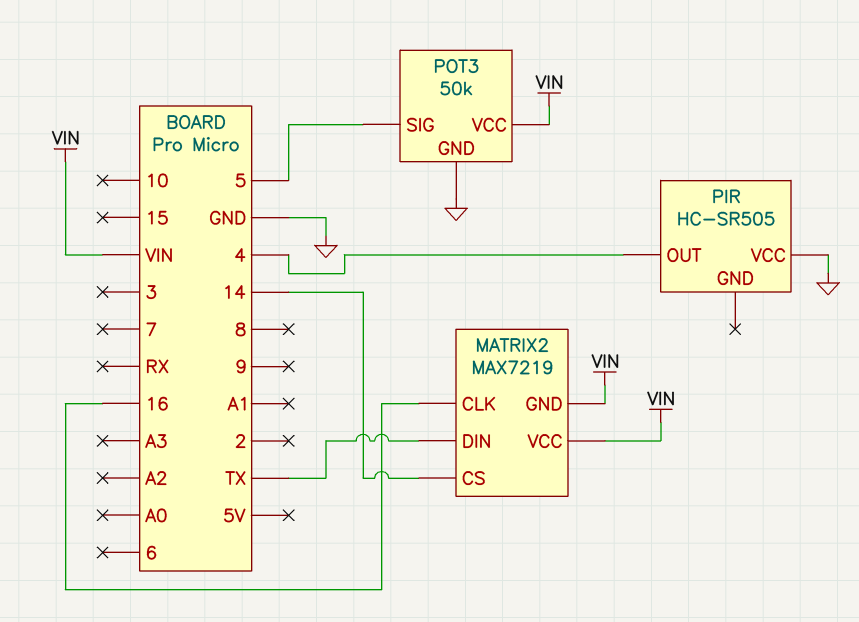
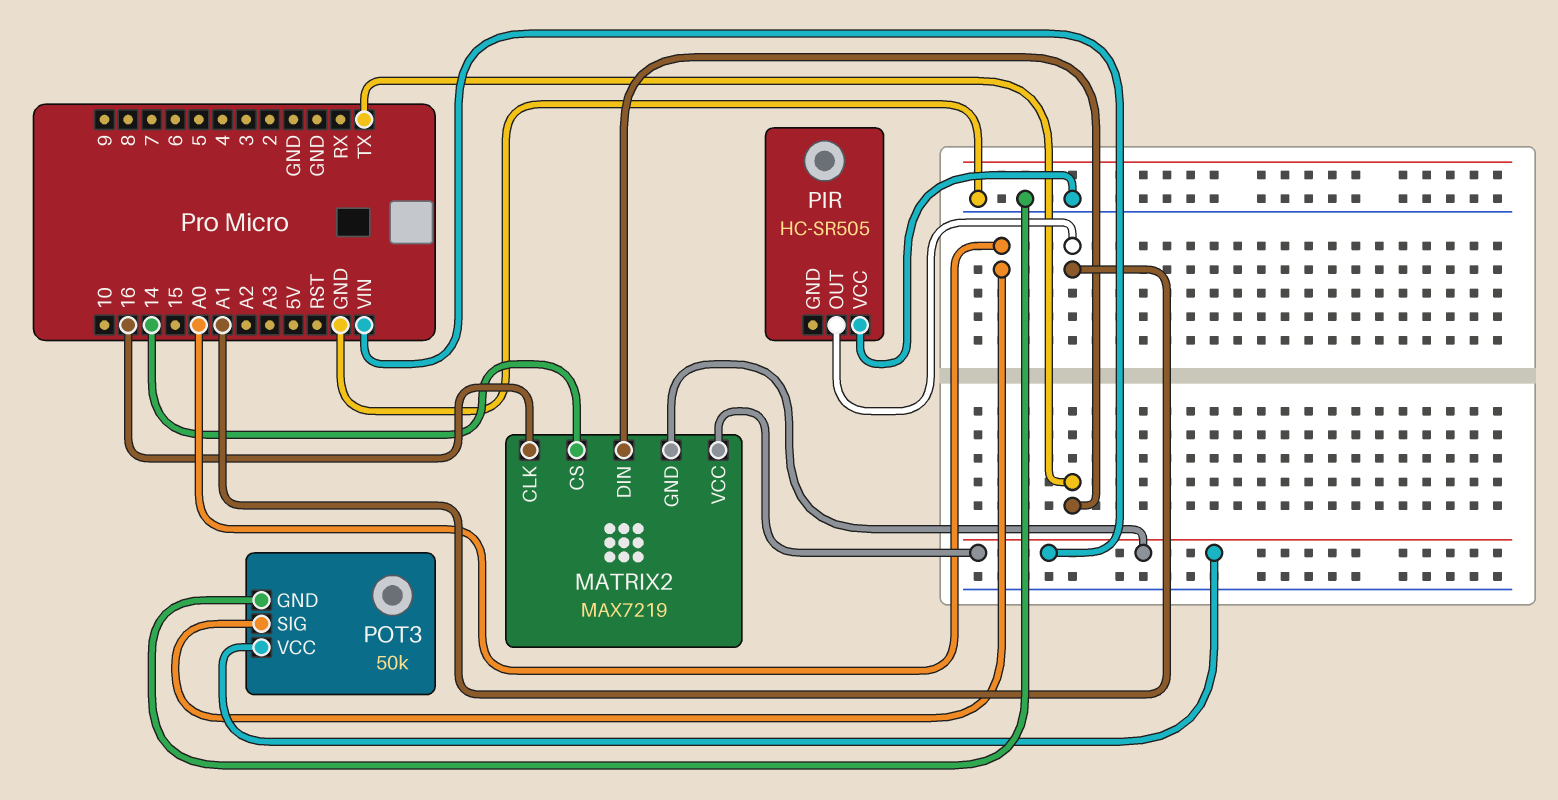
PIR pin OUT: 4 -> A1
POT3 pin SIG: 5 -> A0

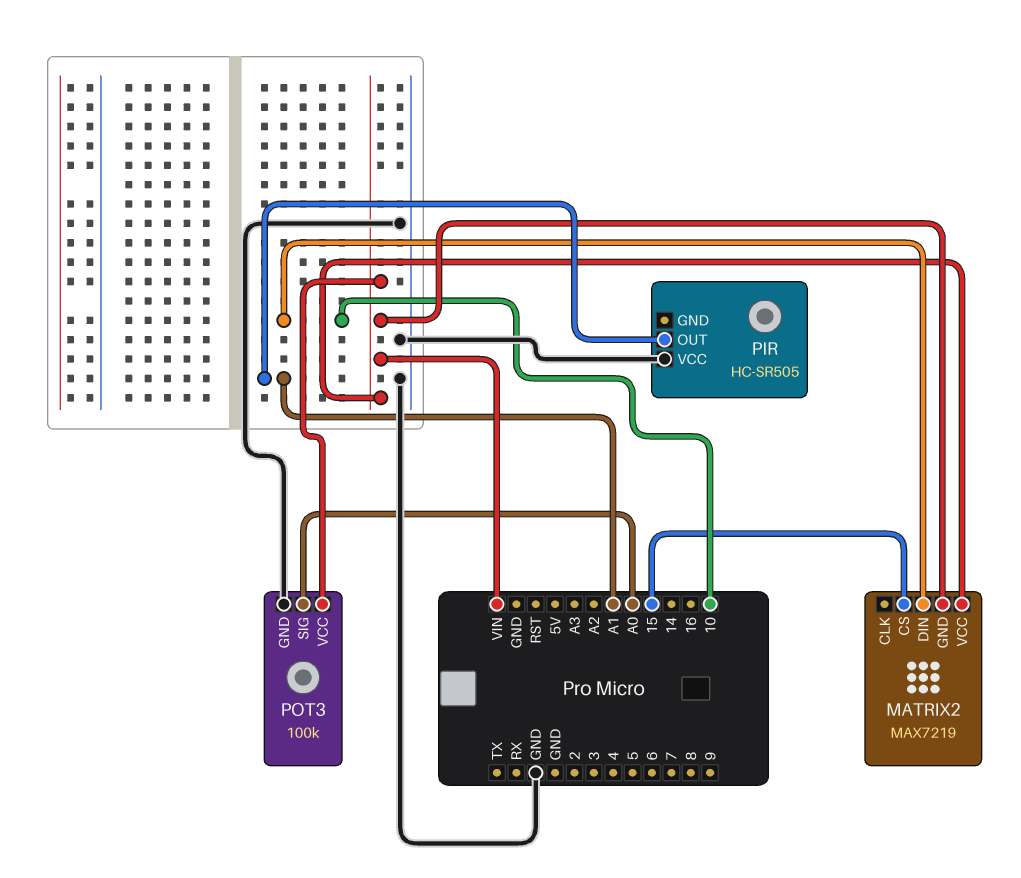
MATRIX2 pin CLK: 16 -> none
MATRIX2 pin CS: 14 -> 15
MATRIX2 pin DIN: TX -> 10
POT3: 50k -> 100k

